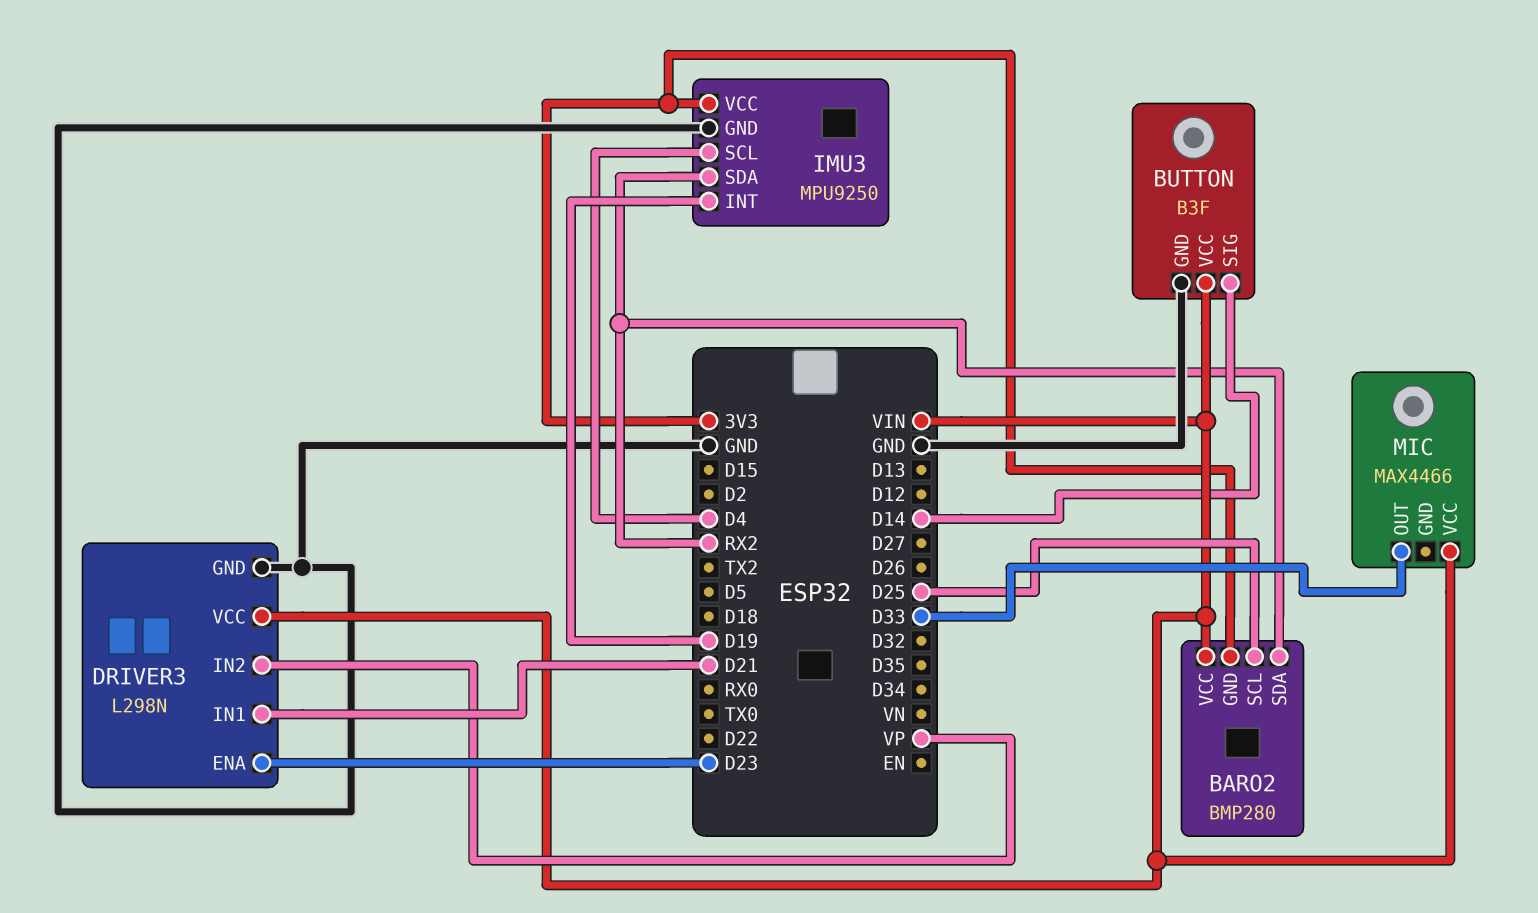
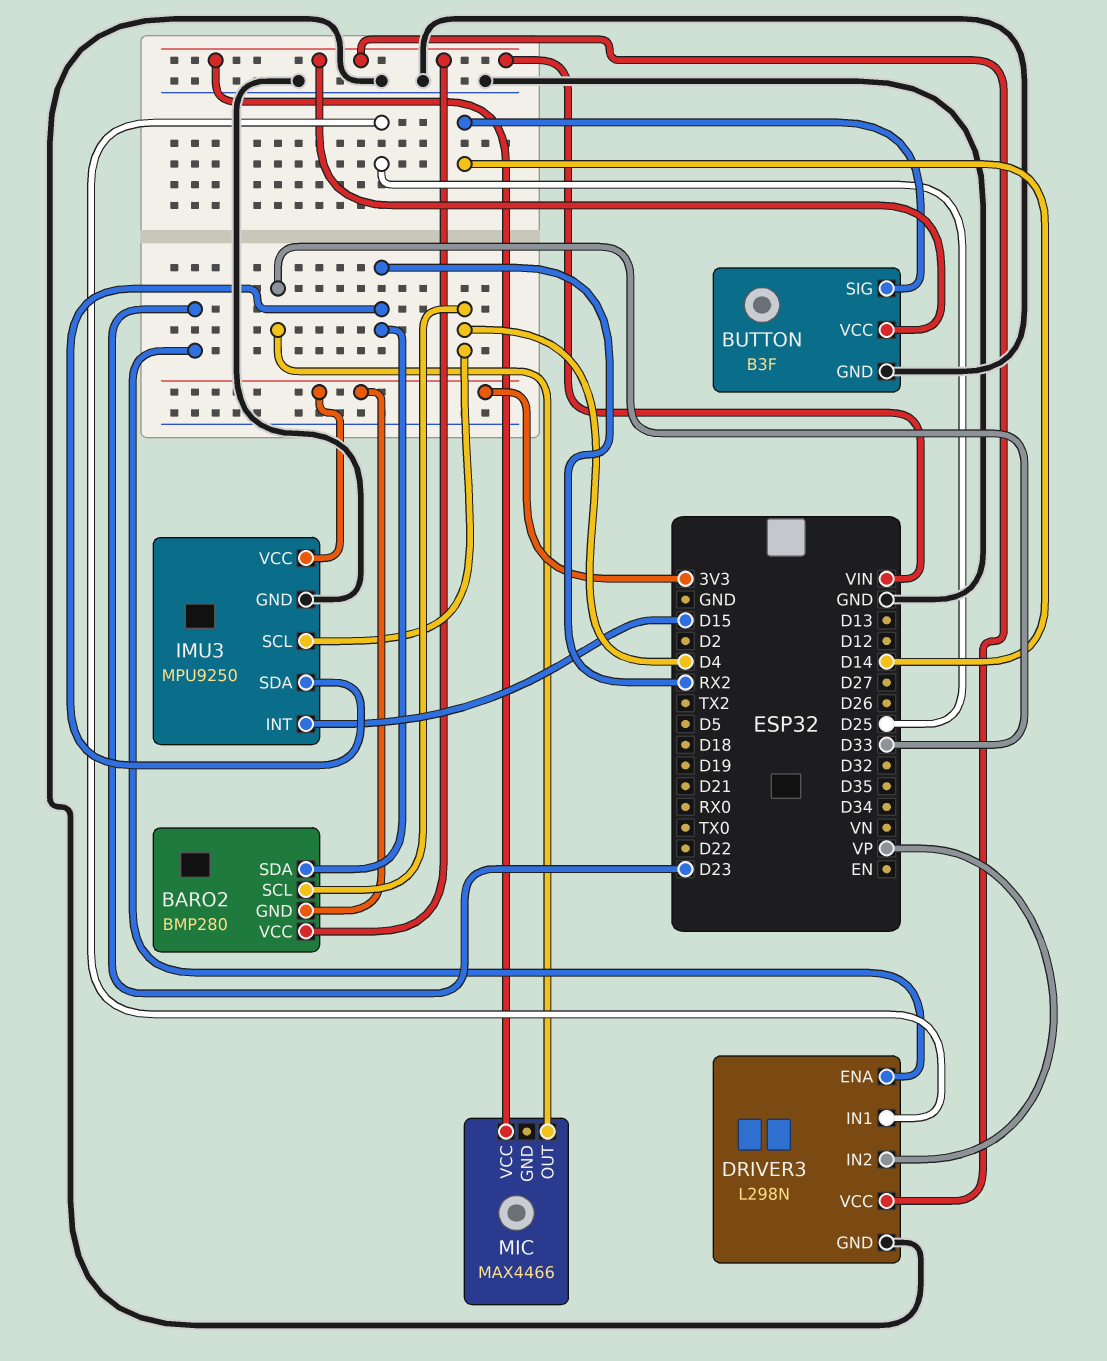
BARO2 pin SCL: D25 -> D4
DRIVER3 pin IN1: D21 -> D25
IMU3 pin INT: D19 -> D15

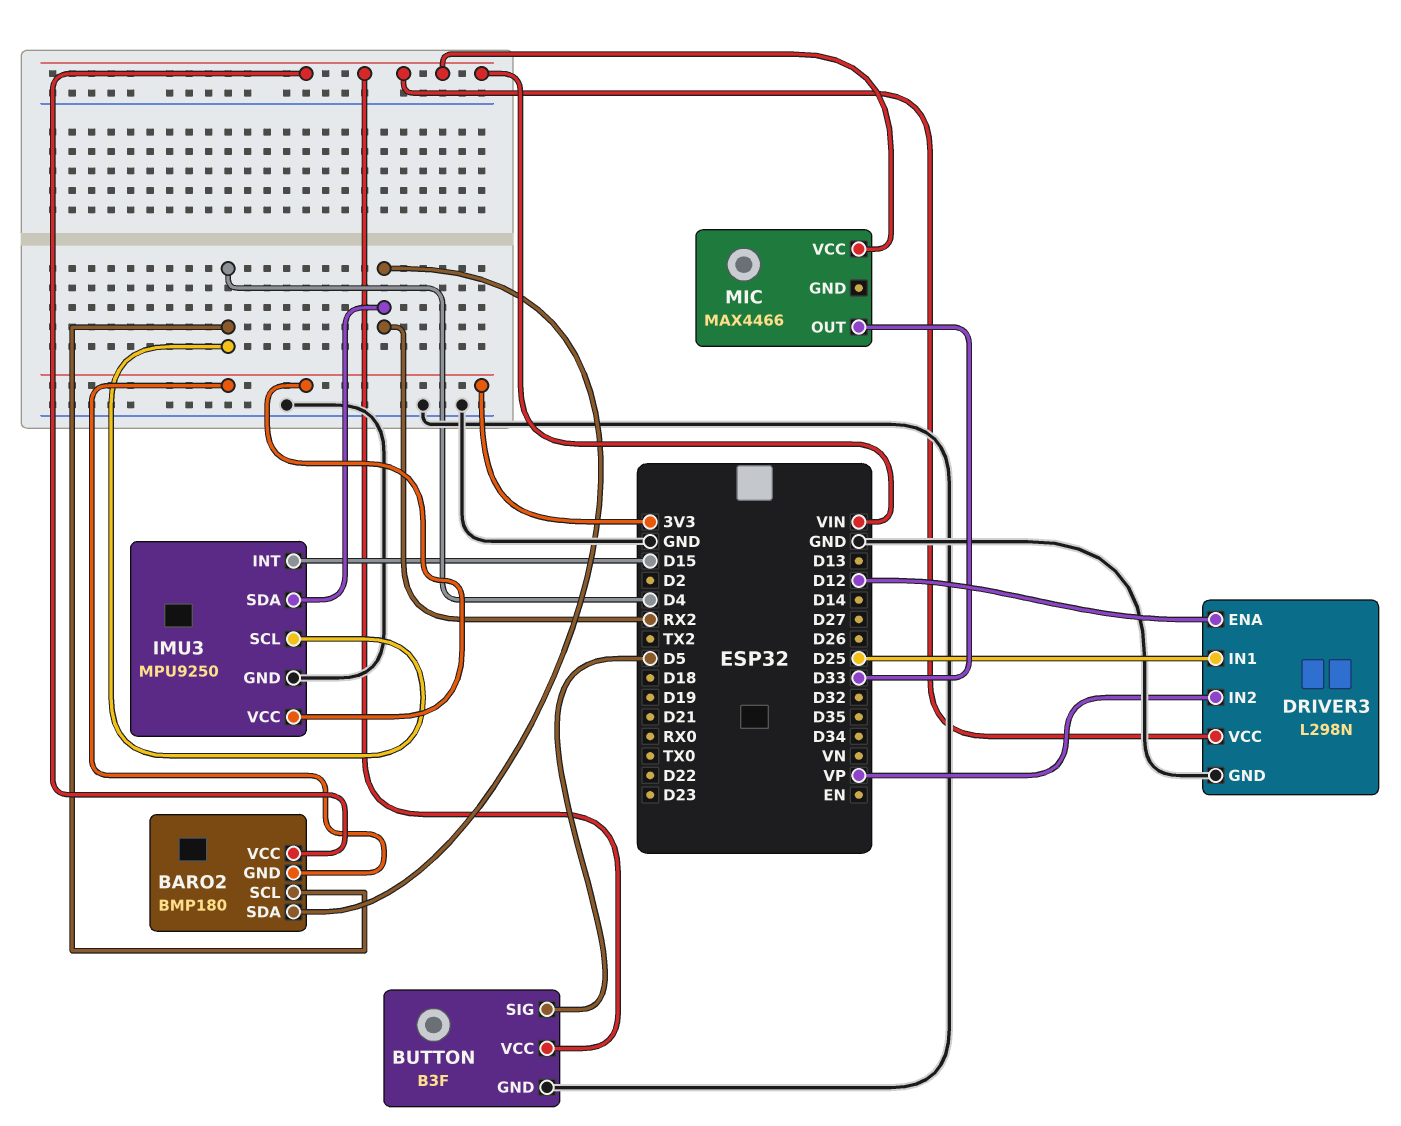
BARO2: BMP280 -> BMP180
BUTTON pin SIG: D14 -> D5
DRIVER3 pin ENA: D23 -> D12

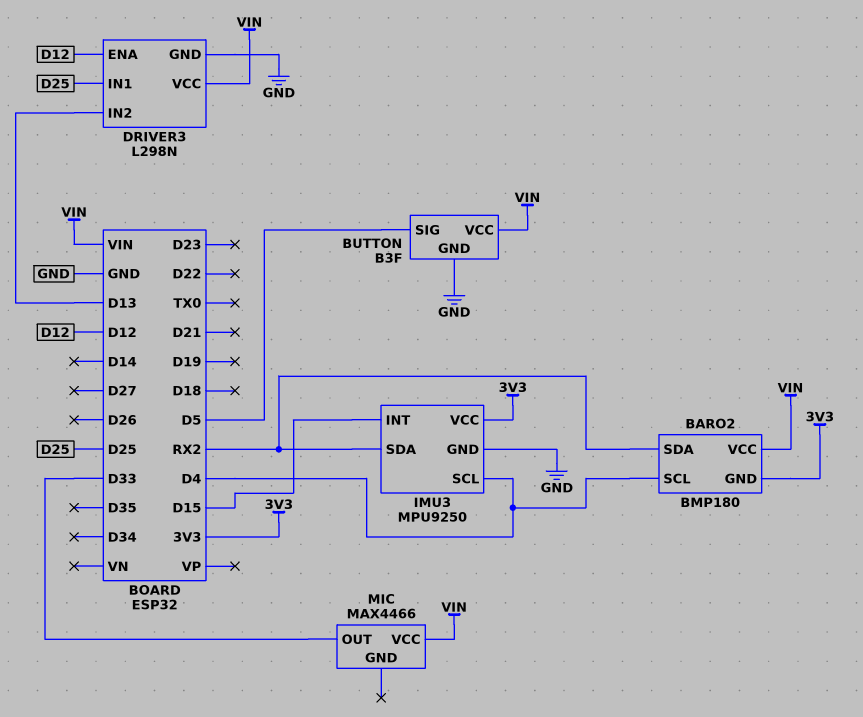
DRIVER3 pin IN2: VP -> D13

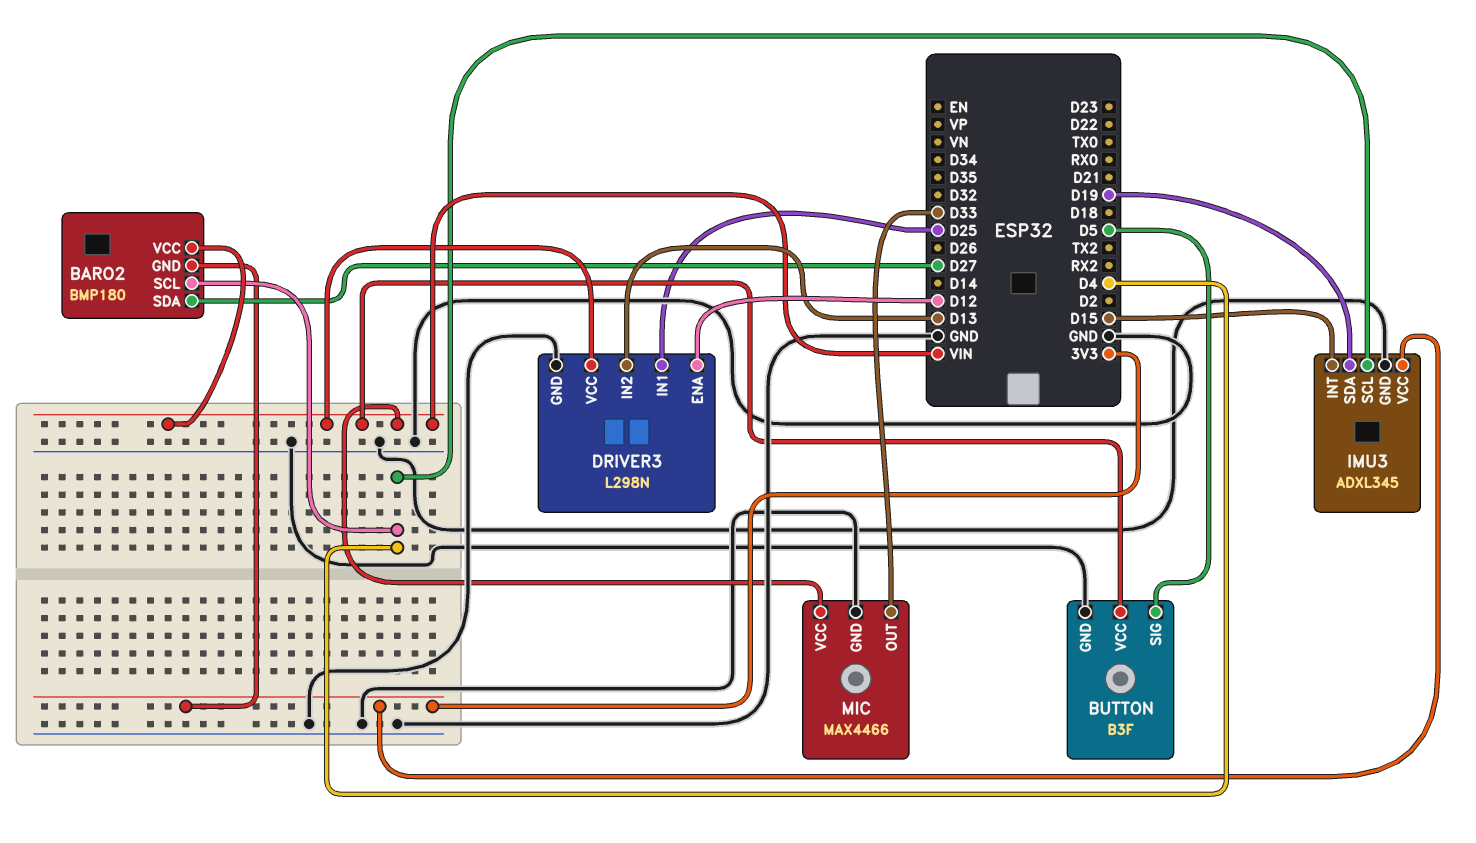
BARO2 pin SDA: RX2 -> D27
IMU3: MPU9250 -> ADXL345
IMU3 pin SDA: RX2 -> D19
MIC pin GND: none -> GND

